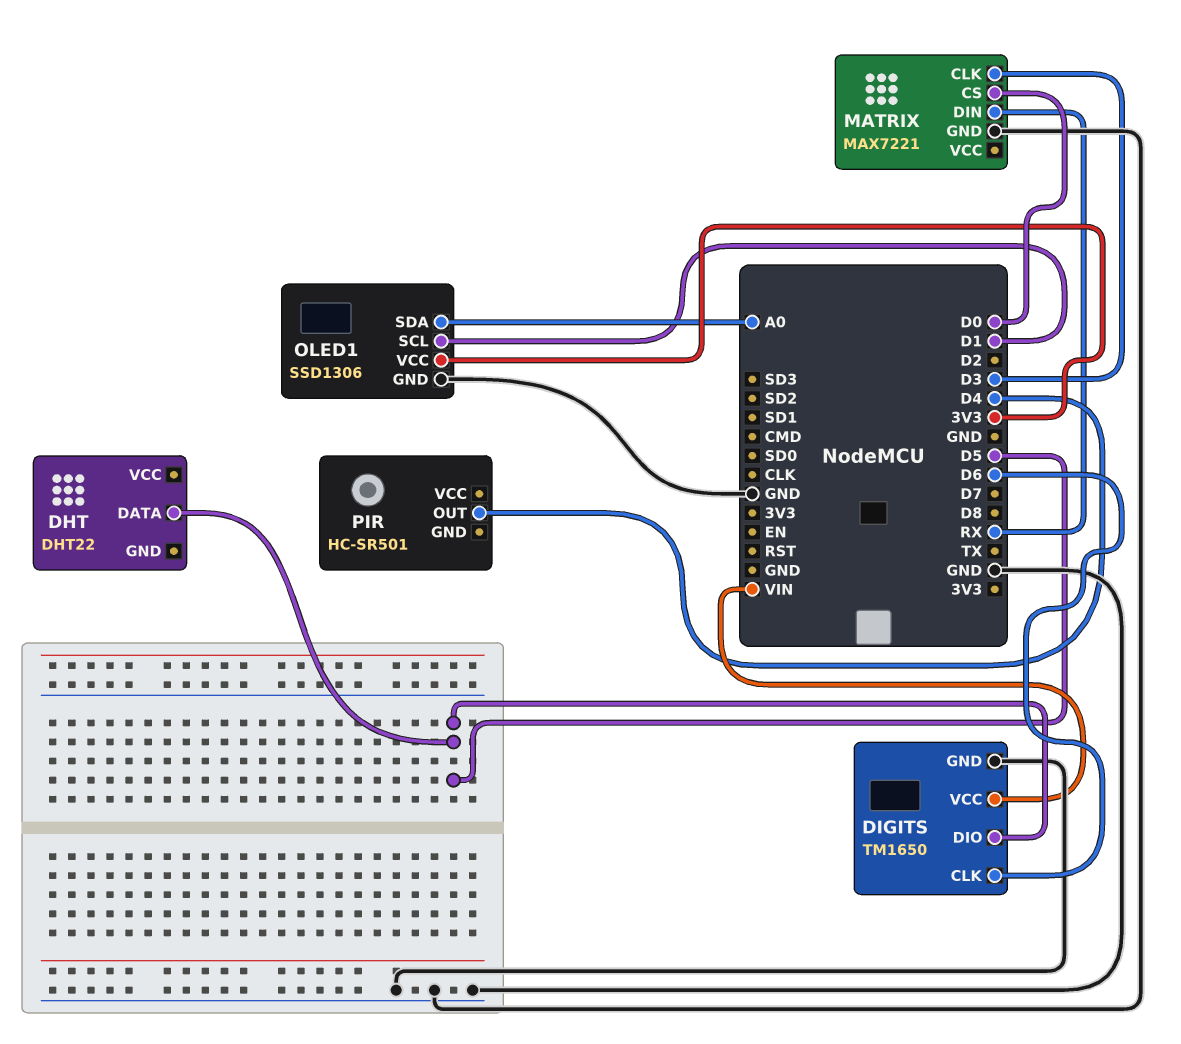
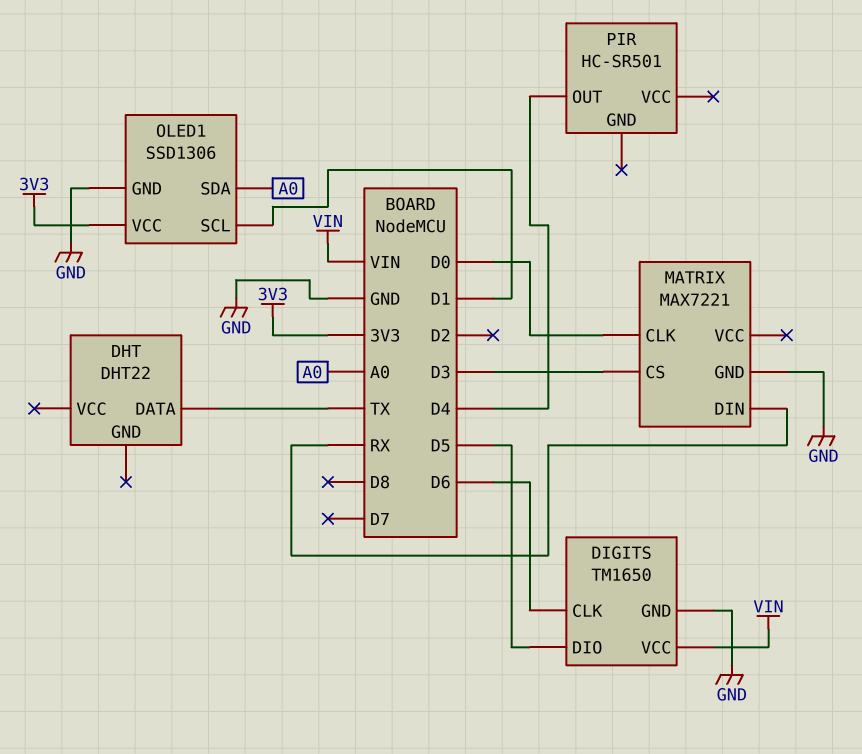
DHT pin DATA: D5 -> TX
MATRIX pin CLK: D3 -> D0
MATRIX pin CS: D0 -> D3

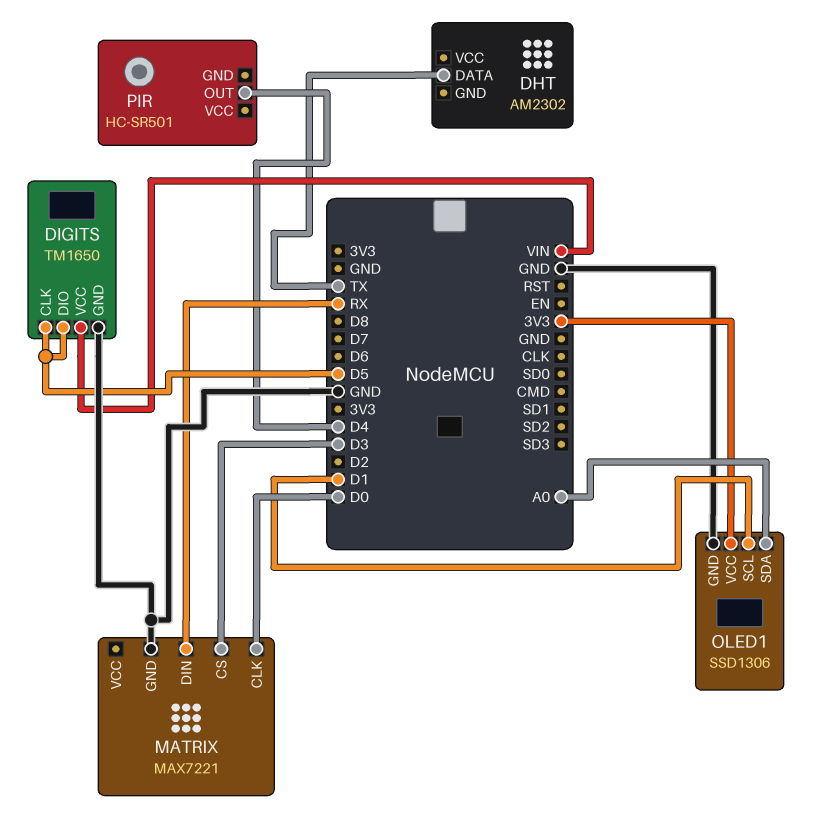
DHT: DHT22 -> AM2302
DIGITS pin CLK: D6 -> D5

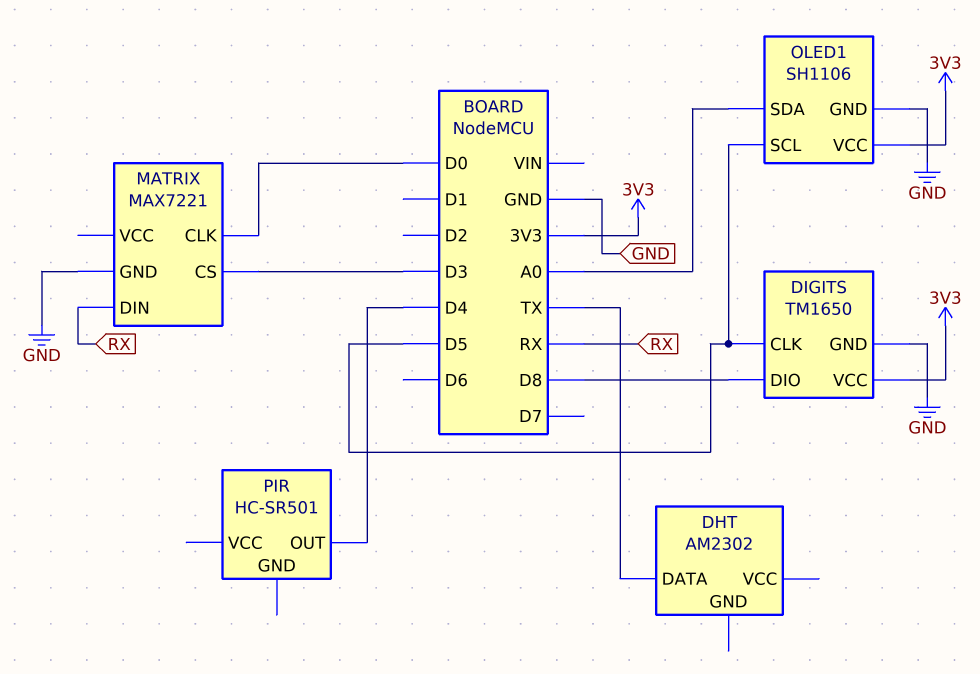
DIGITS pin DIO: D5 -> D8
DIGITS pin VCC: VIN -> 3V3
OLED1: SSD1306 -> SH1106
OLED1 pin SCL: D1 -> D5

